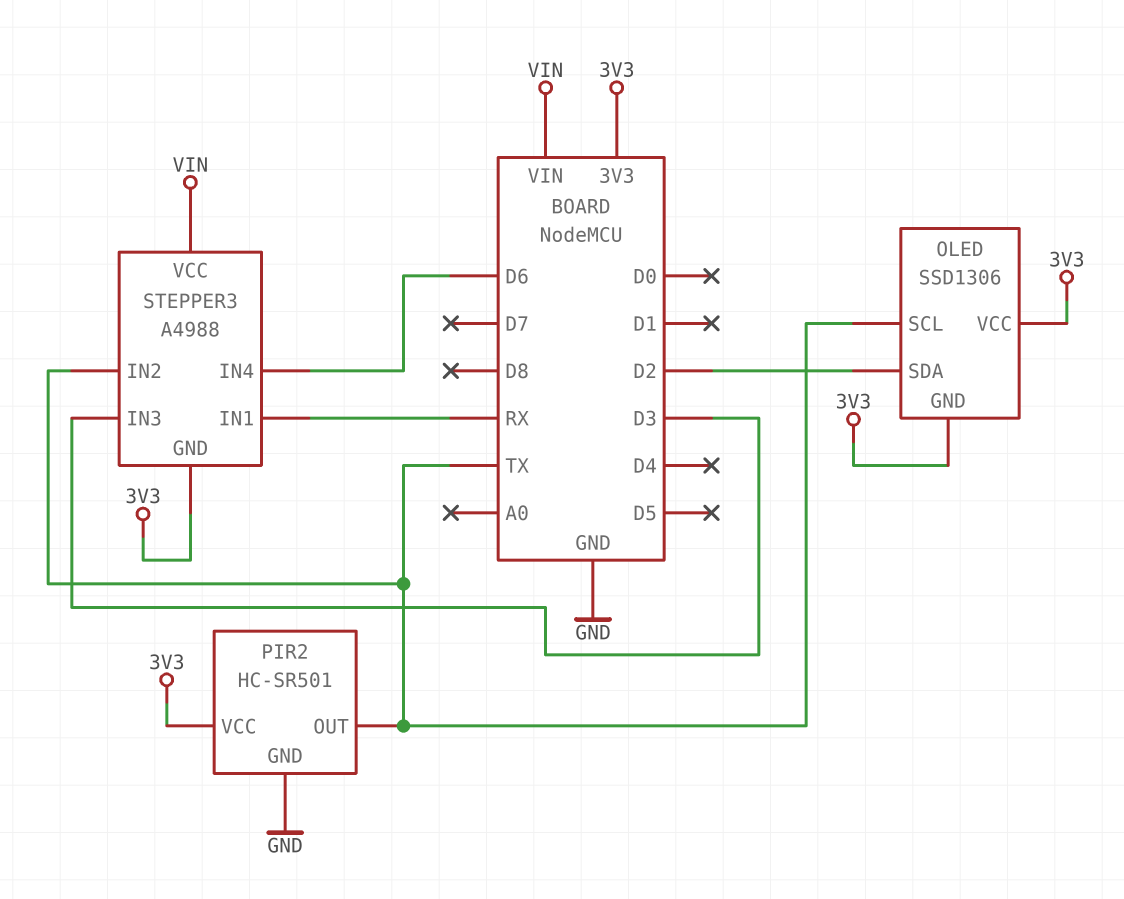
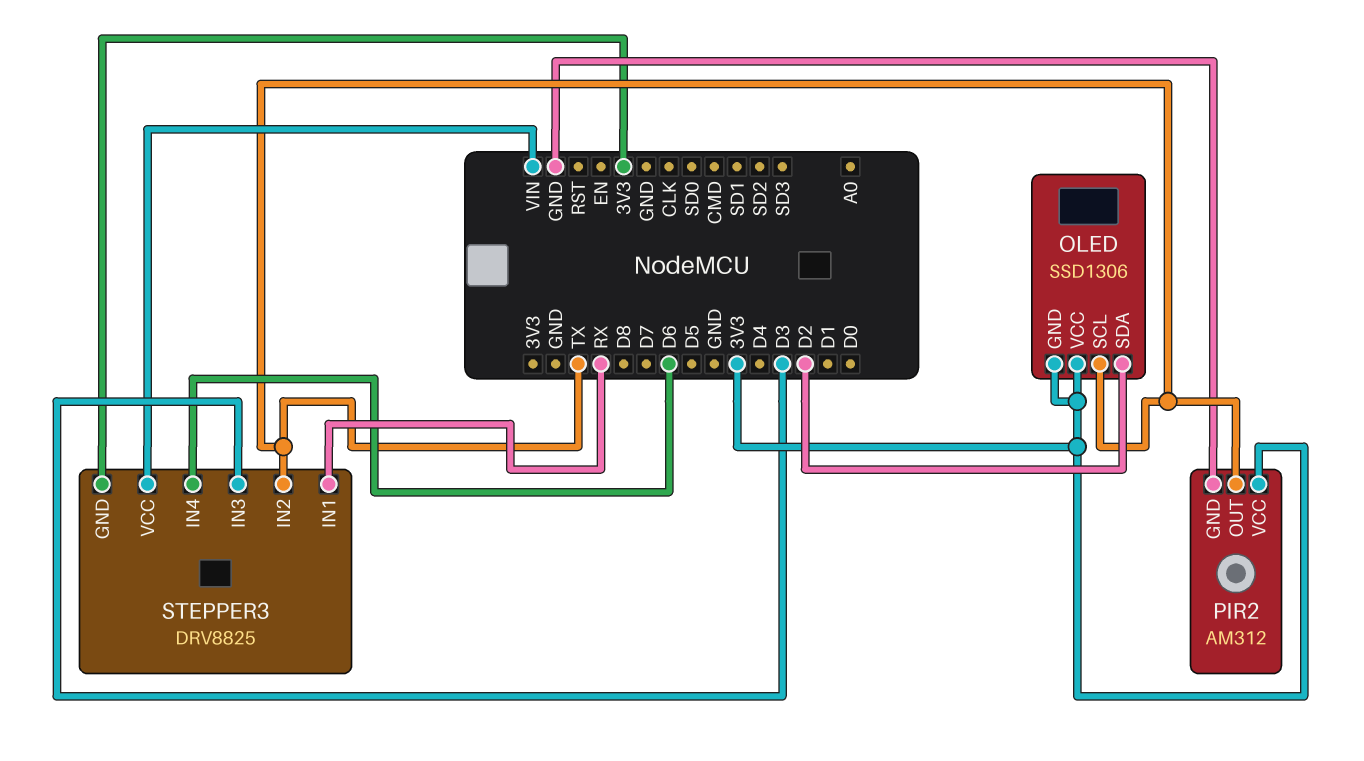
PIR2: HC-SR501 -> AM312
STEPPER3: A4988 -> DRV8825

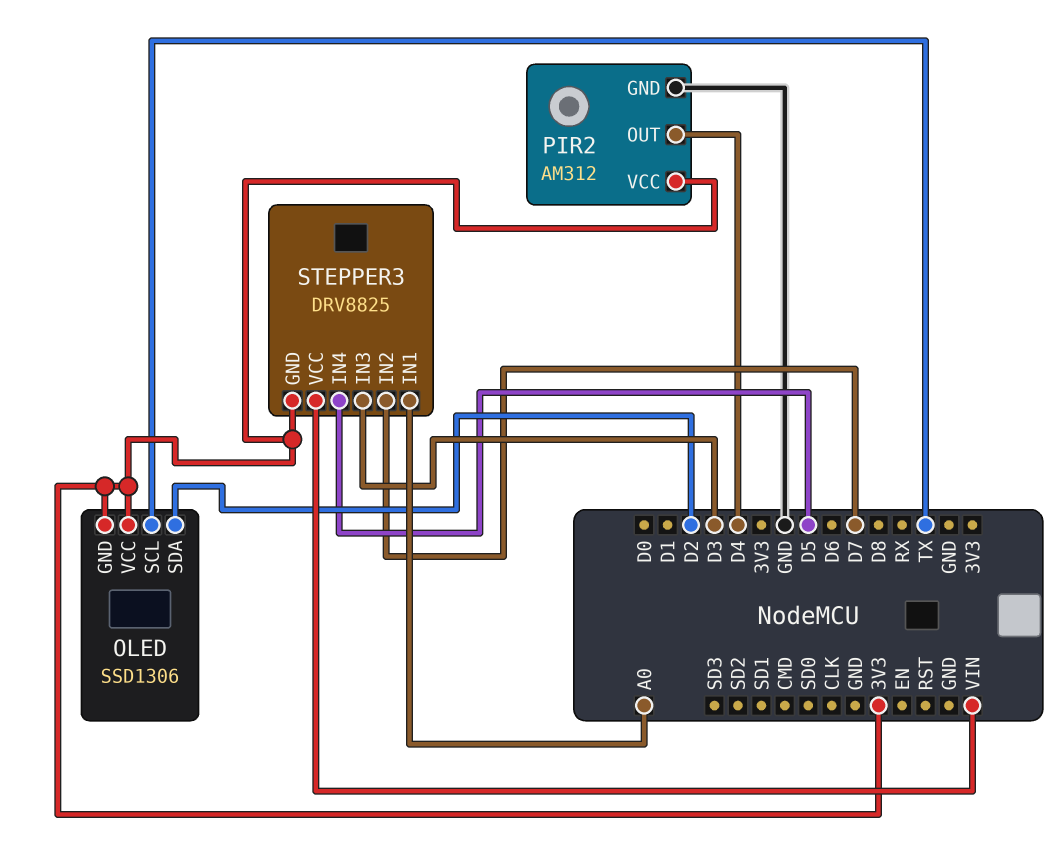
PIR2 pin OUT: TX -> D4
STEPPER3 pin IN1: RX -> A0
STEPPER3 pin IN2: TX -> D7
STEPPER3 pin IN4: D6 -> D5

